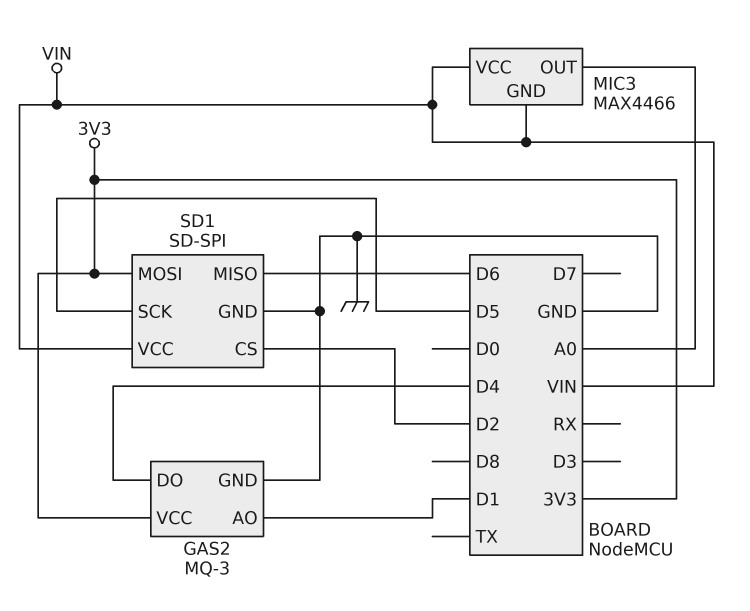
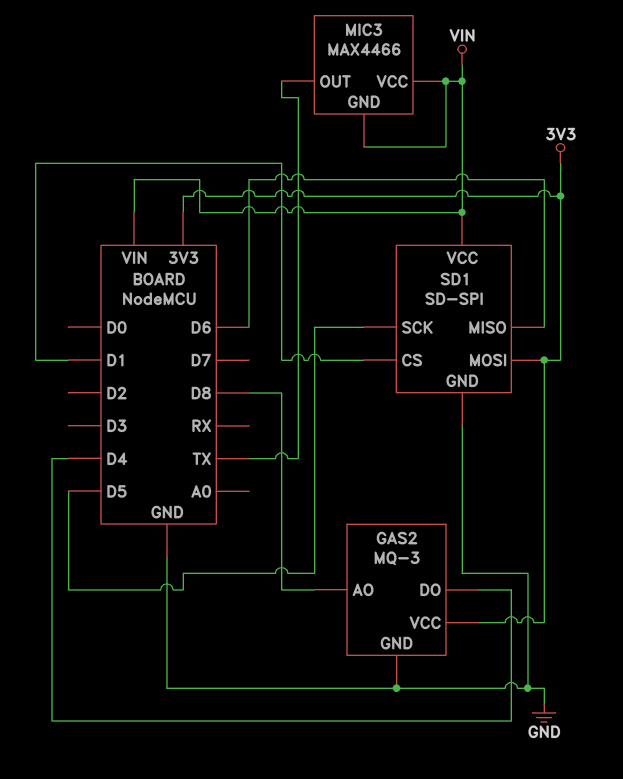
GAS2 pin AO: D1 -> D8
MIC3 pin OUT: A0 -> TX
SD1 pin CS: D2 -> D1

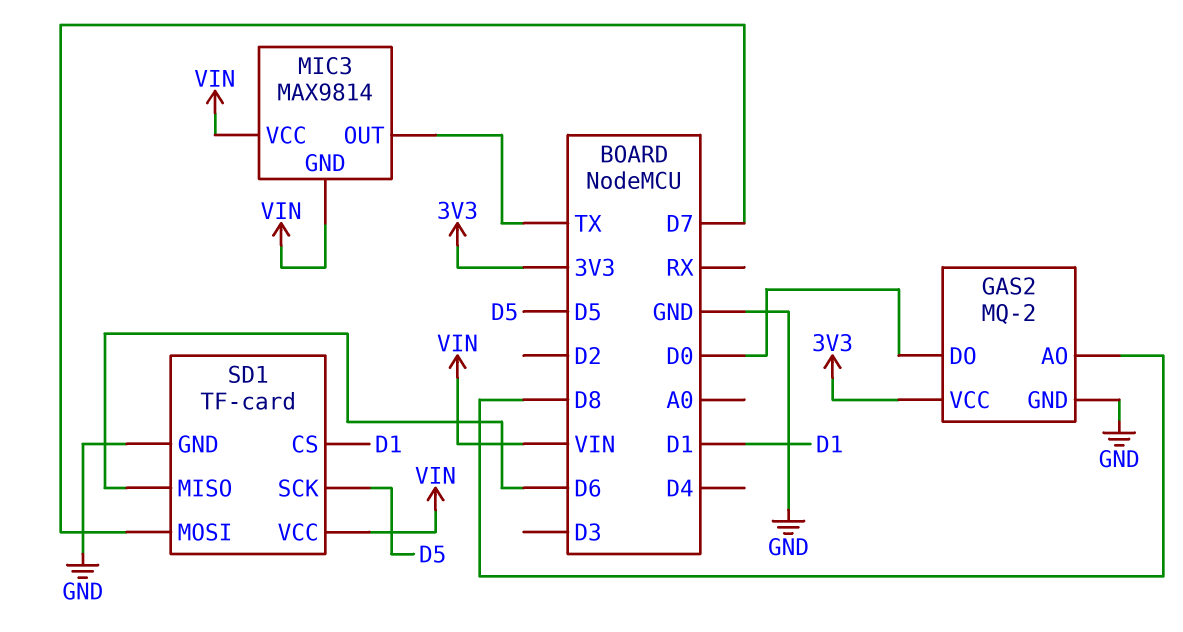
GAS2: MQ-3 -> MQ-2
GAS2 pin DO: D4 -> D0
MIC3: MAX4466 -> MAX9814
SD1: SD-SPI -> TF-card
SD1 pin MOSI: 3V3 -> D7

